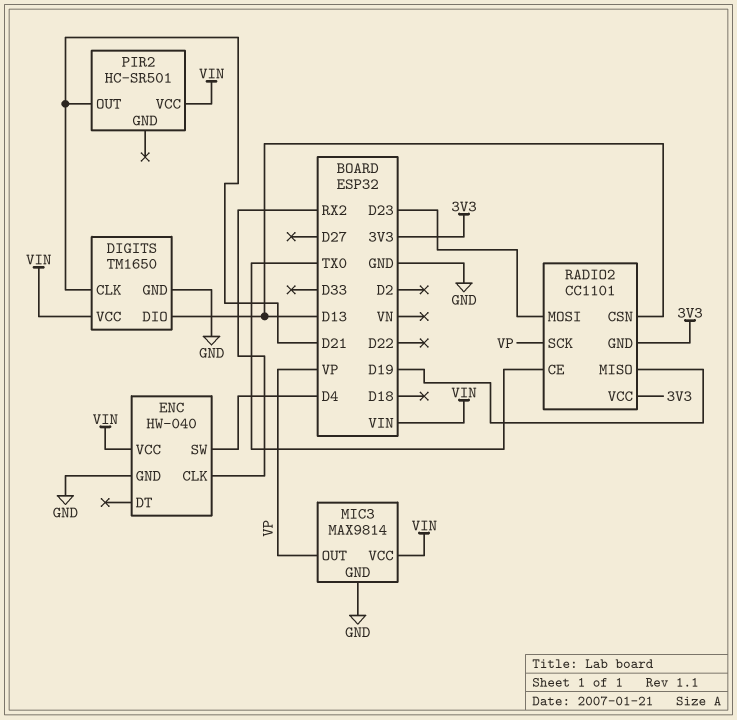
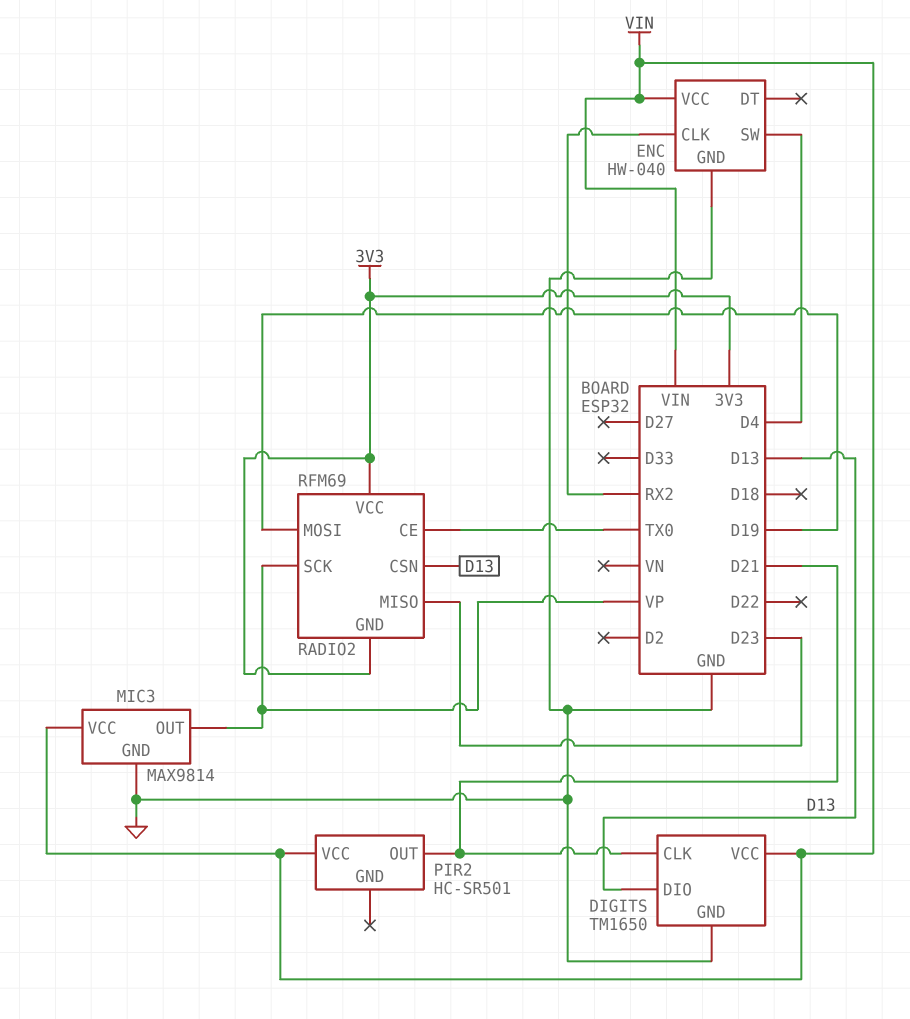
RADIO2: CC1101 -> RFM69
RADIO2 pin MISO: D19 -> D23
RADIO2 pin MOSI: D23 -> D19

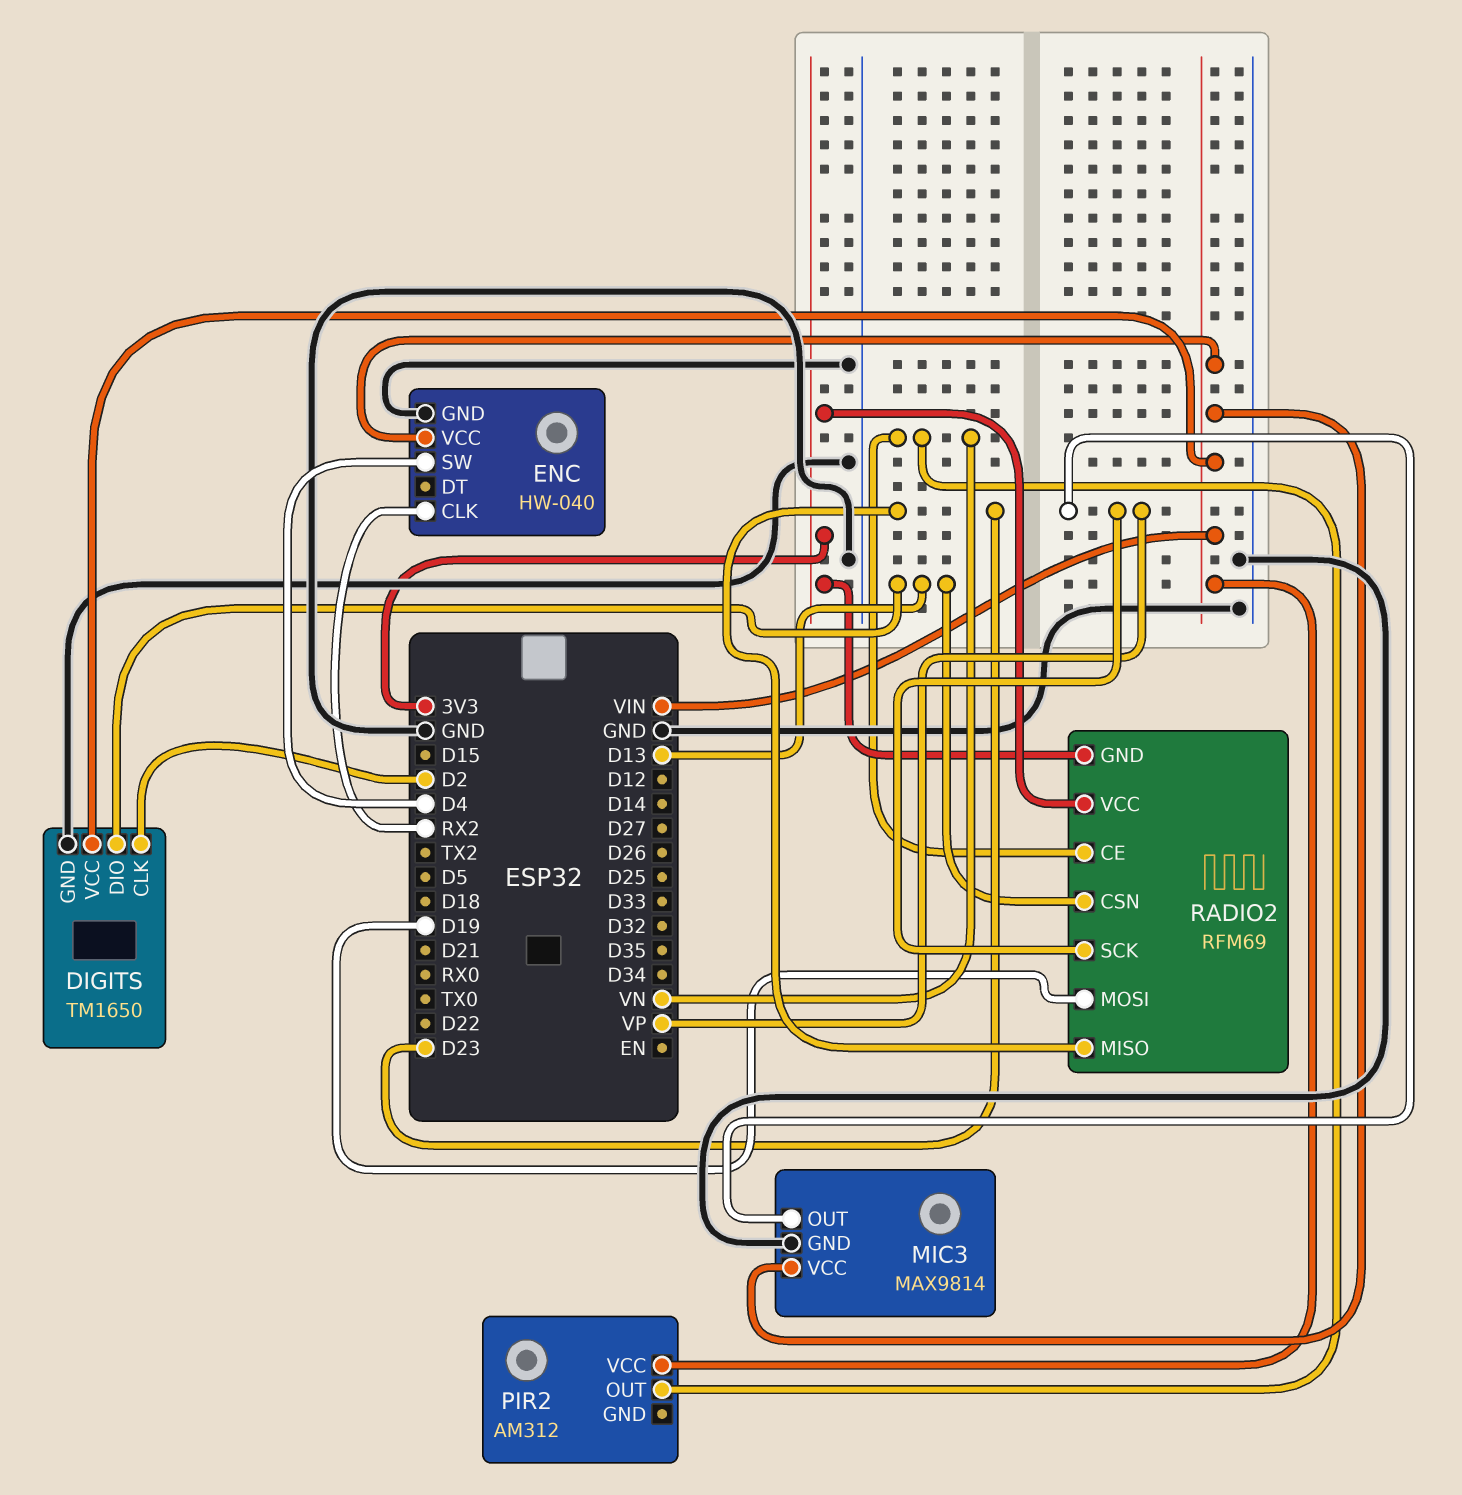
DIGITS pin CLK: D21 -> D2
PIR2: HC-SR501 -> AM312
PIR2 pin OUT: D21 -> VN
RADIO2 pin CE: TX0 -> VN

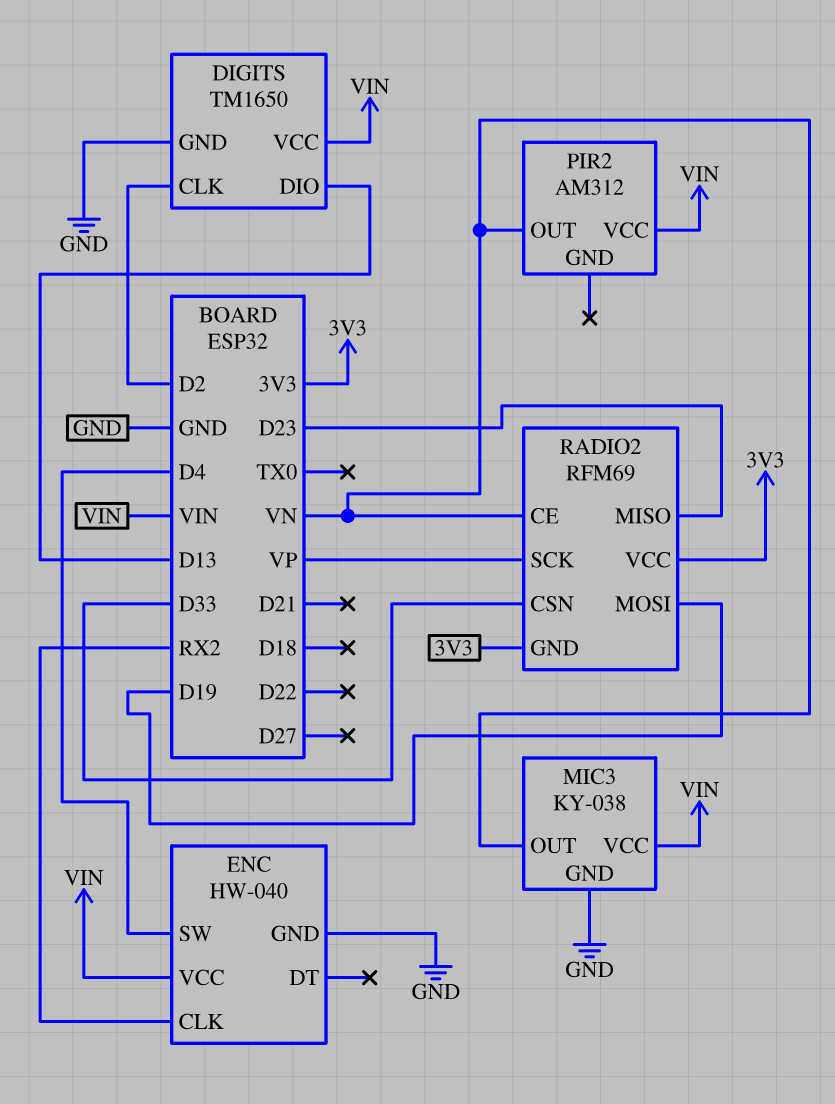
MIC3: MAX9814 -> KY-038
MIC3 pin OUT: VP -> VN
RADIO2 pin CSN: D13 -> D33

